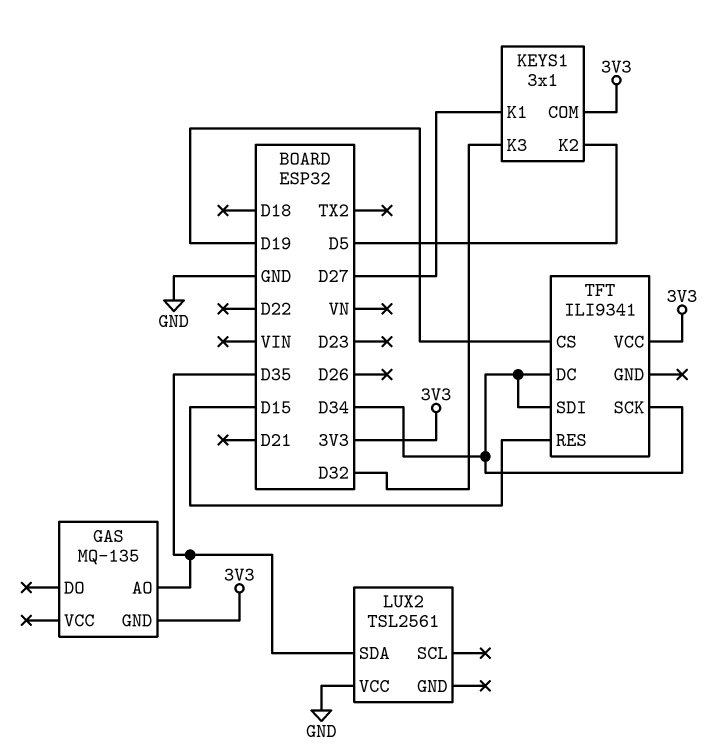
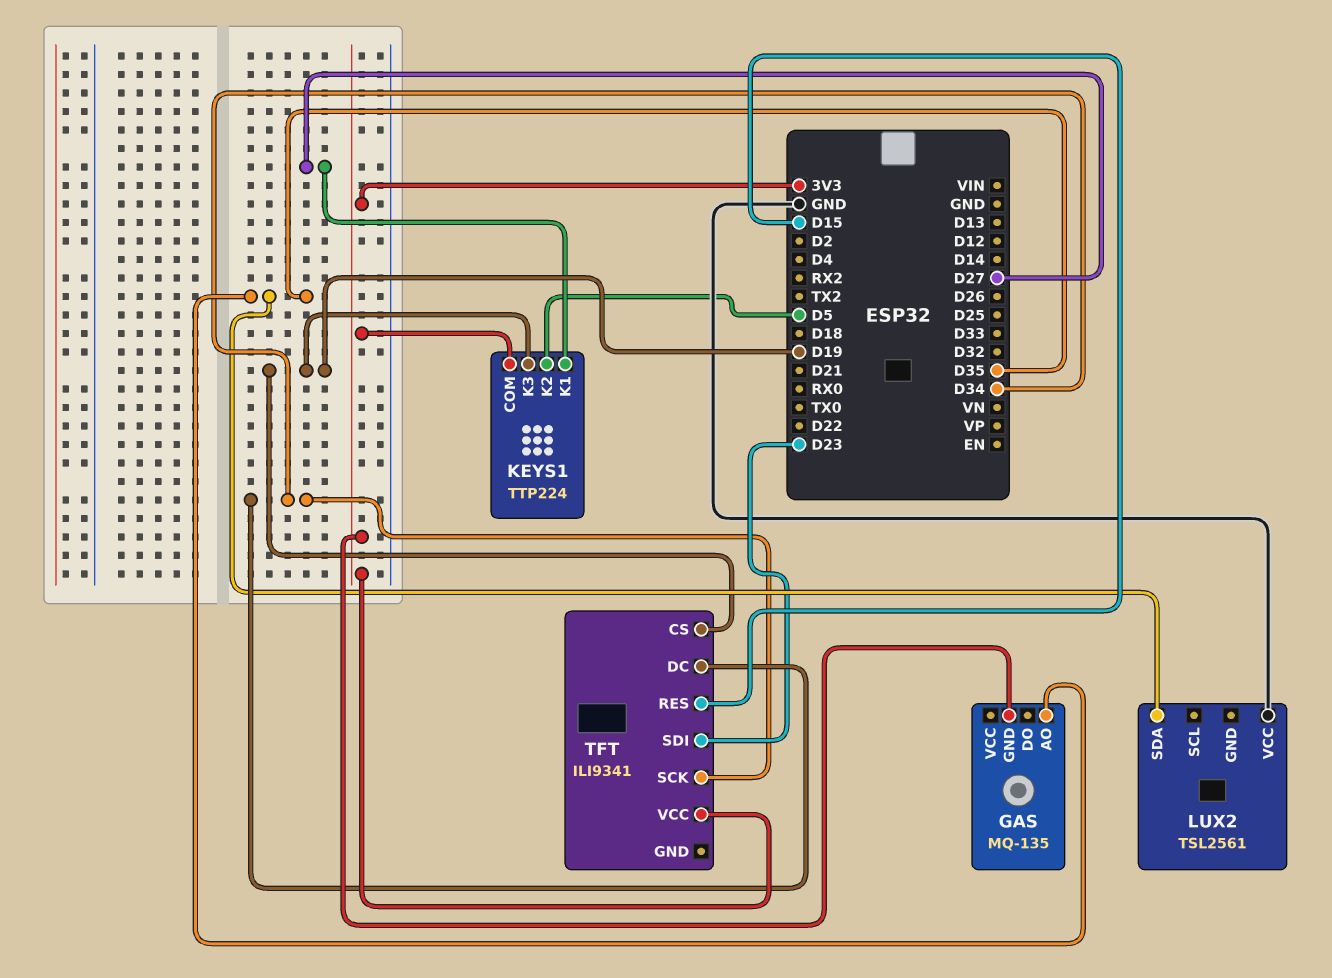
KEYS1: 3x1 -> TTP224
KEYS1 pin K3: D32 -> D19
TFT pin SDI: D34 -> D23

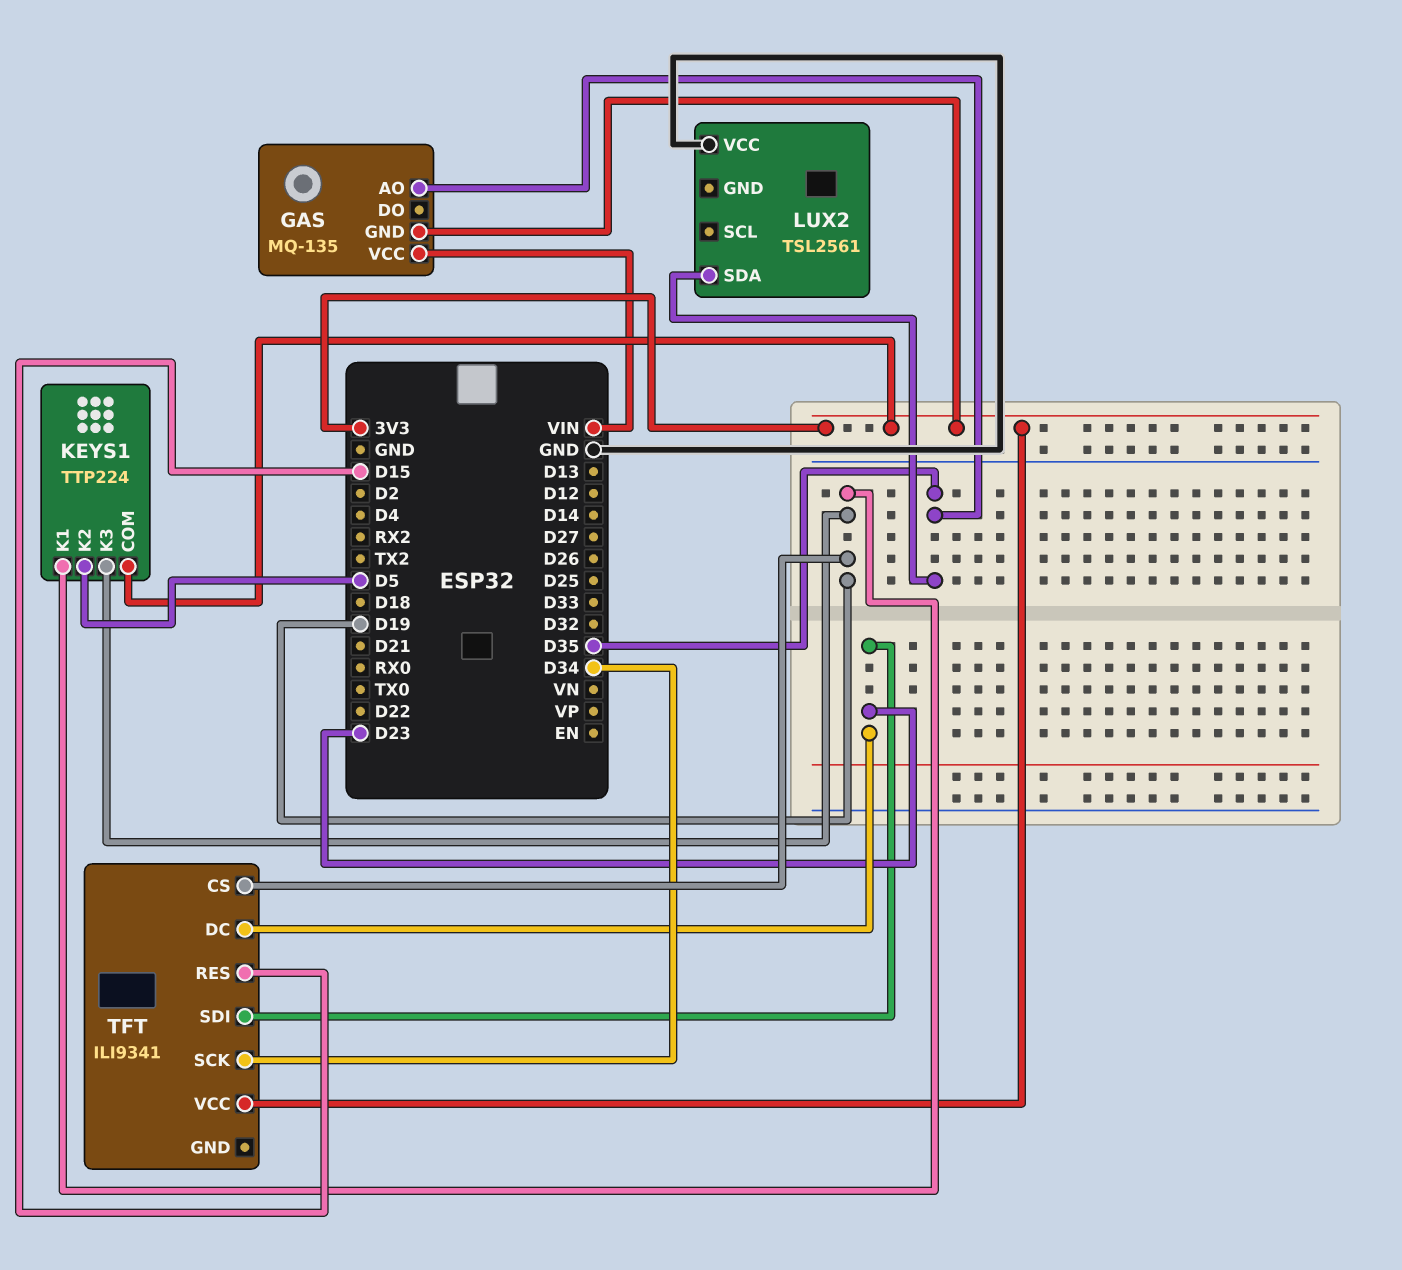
GAS pin VCC: none -> VIN
KEYS1 pin K1: D27 -> D19
TFT pin DC: D34 -> D23

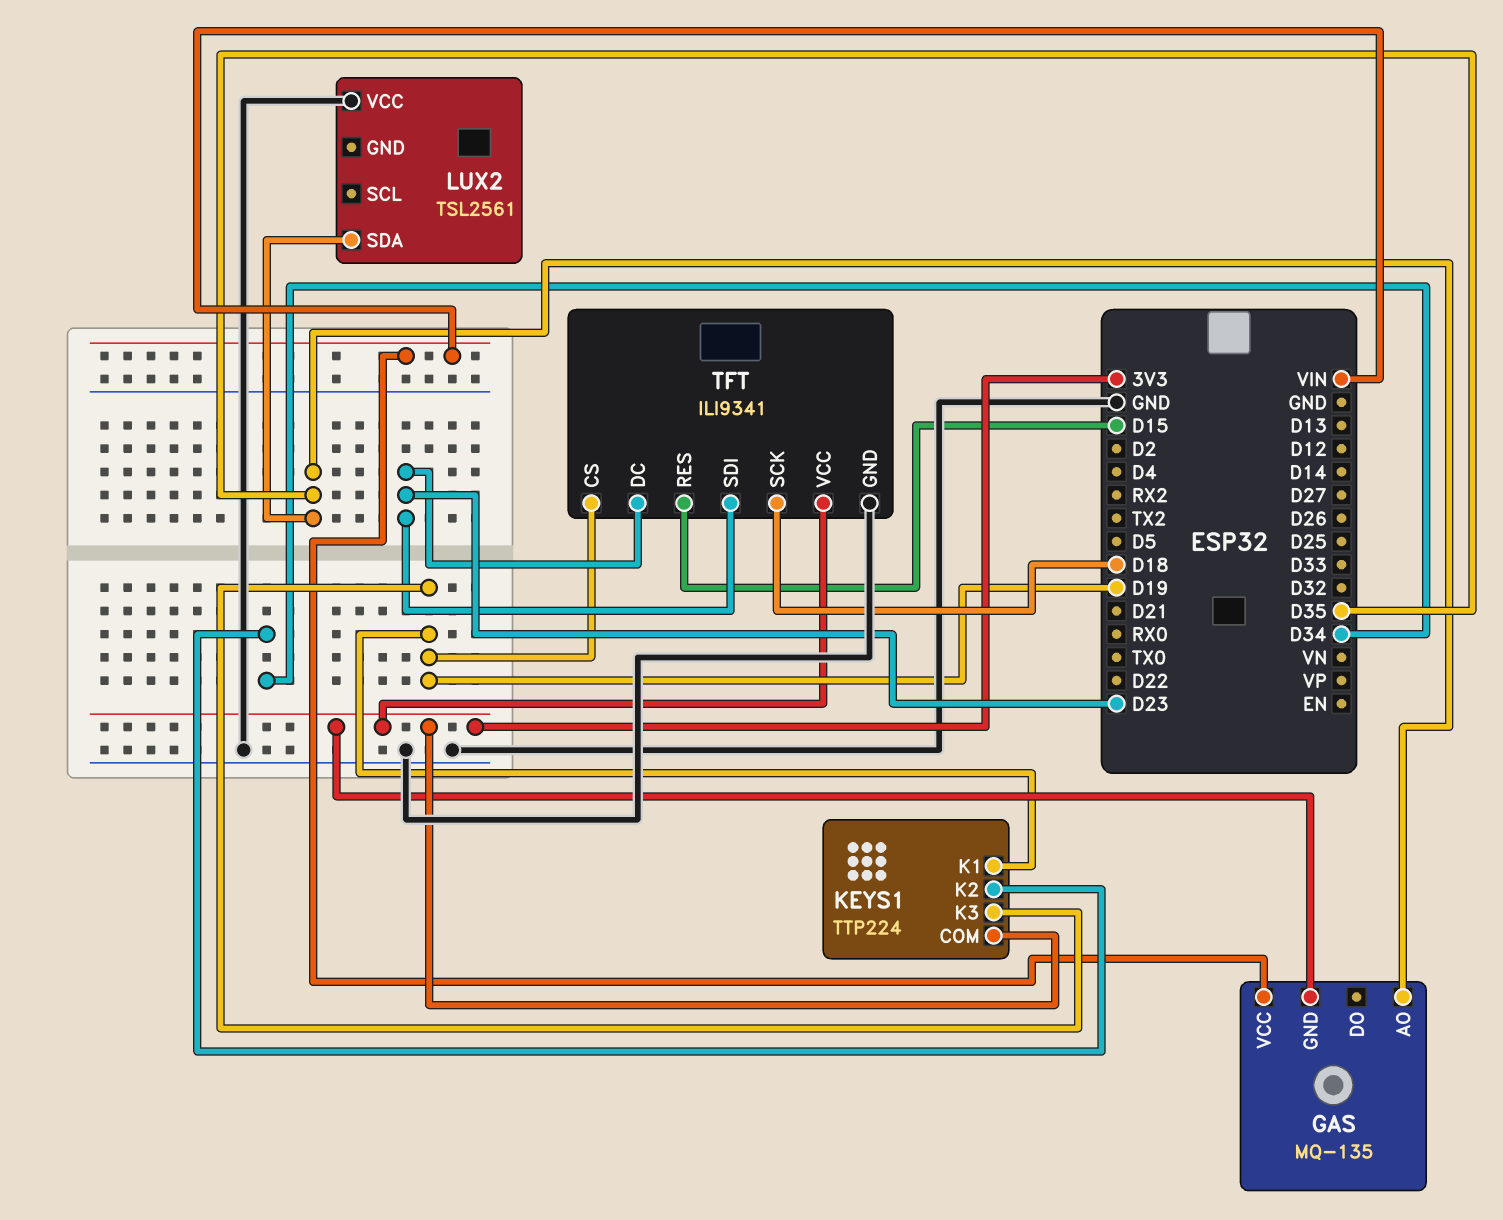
KEYS1 pin K2: D5 -> D34
TFT pin GND: none -> GND
TFT pin SCK: D34 -> D18

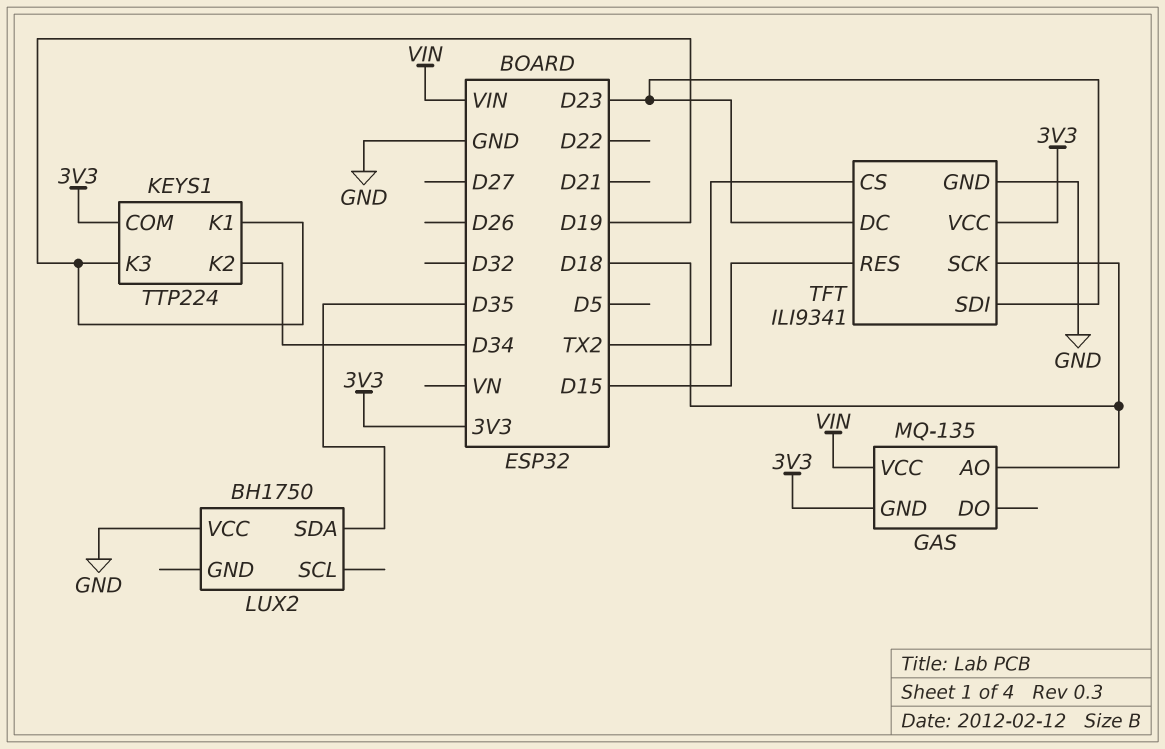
GAS pin AO: D35 -> D18
LUX2: TSL2561 -> BH1750
TFT pin CS: D19 -> TX2

